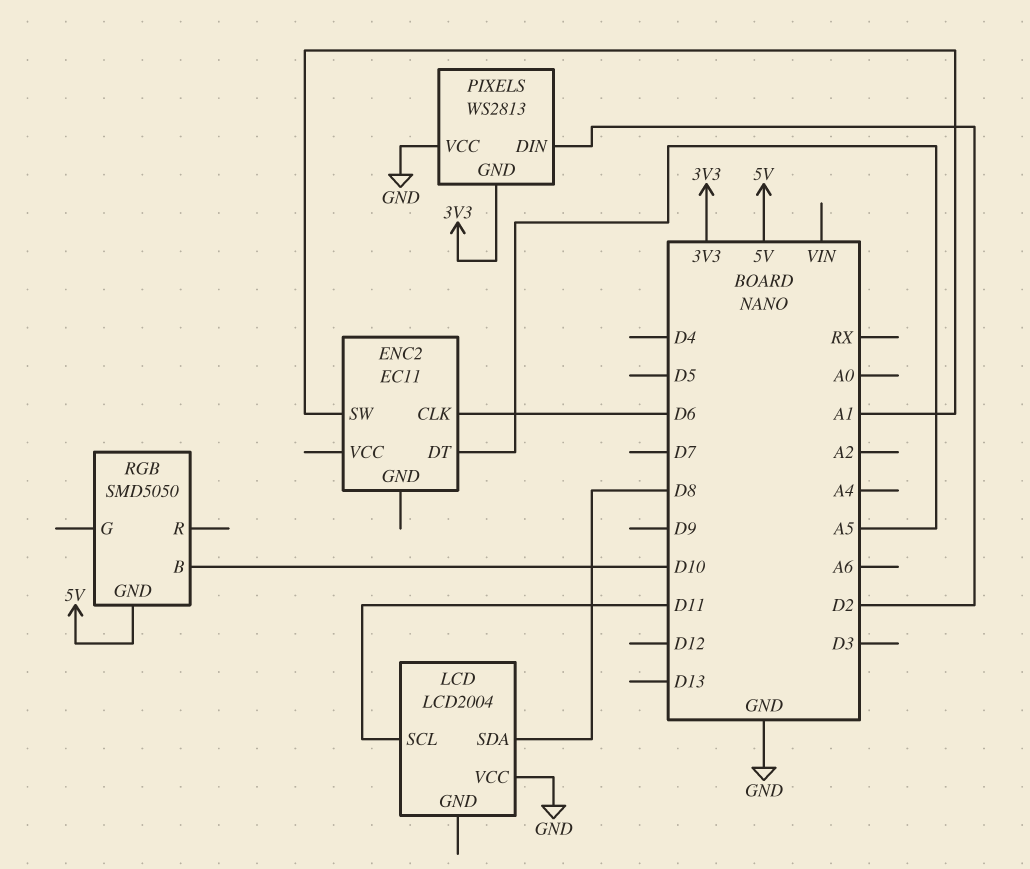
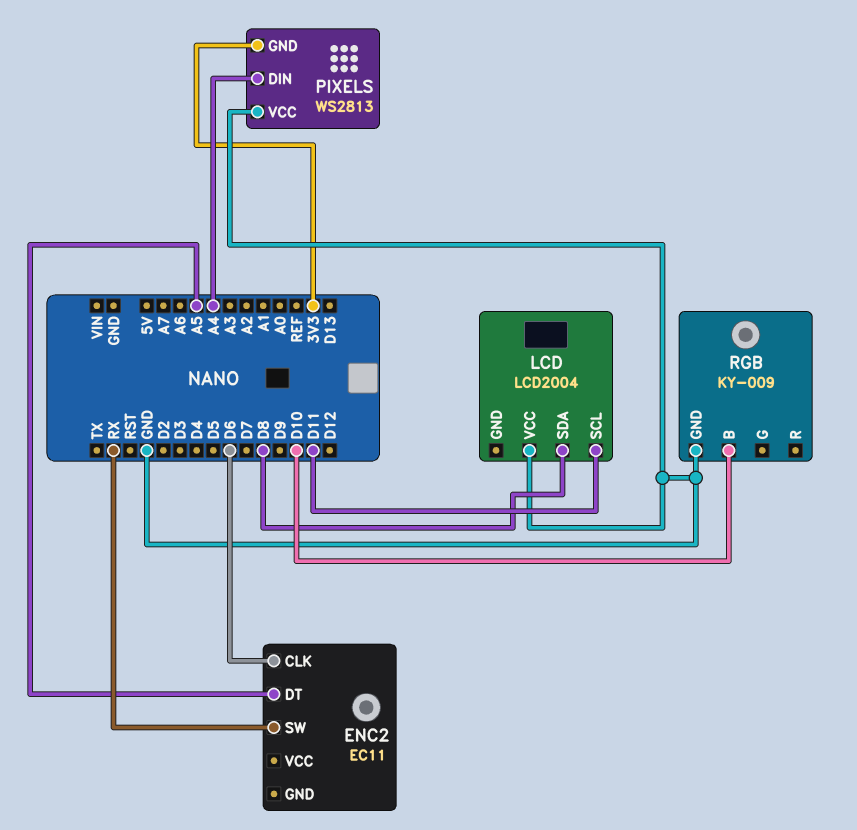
ENC2 pin SW: A1 -> RX
PIXELS pin DIN: D2 -> A4
RGB: SMD5050 -> KY-009
RGB pin GND: 5V -> GND

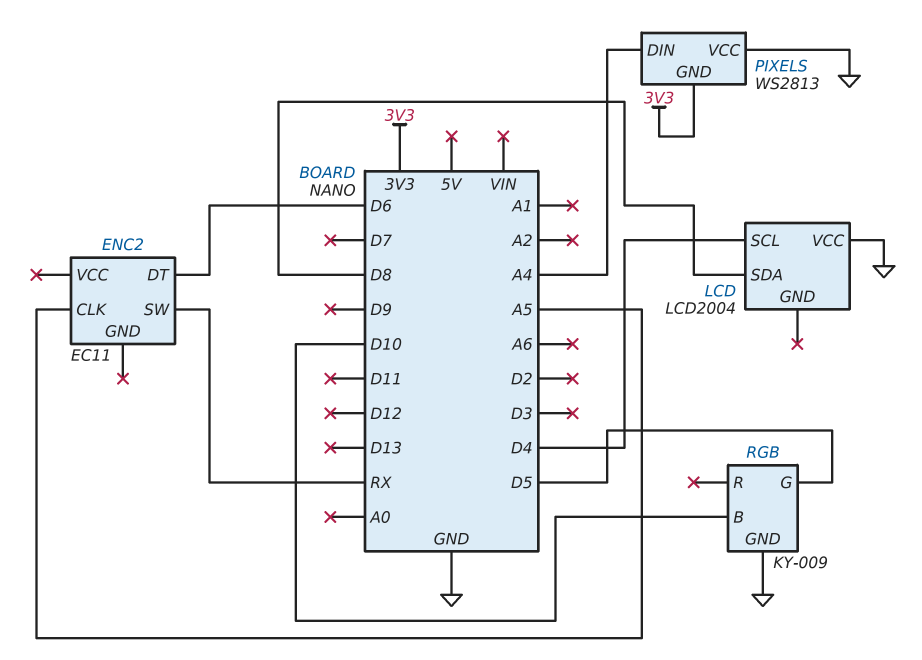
ENC2 pin CLK: D6 -> A5
ENC2 pin DT: A5 -> D6
LCD pin SCL: D11 -> D4
RGB pin G: none -> D5

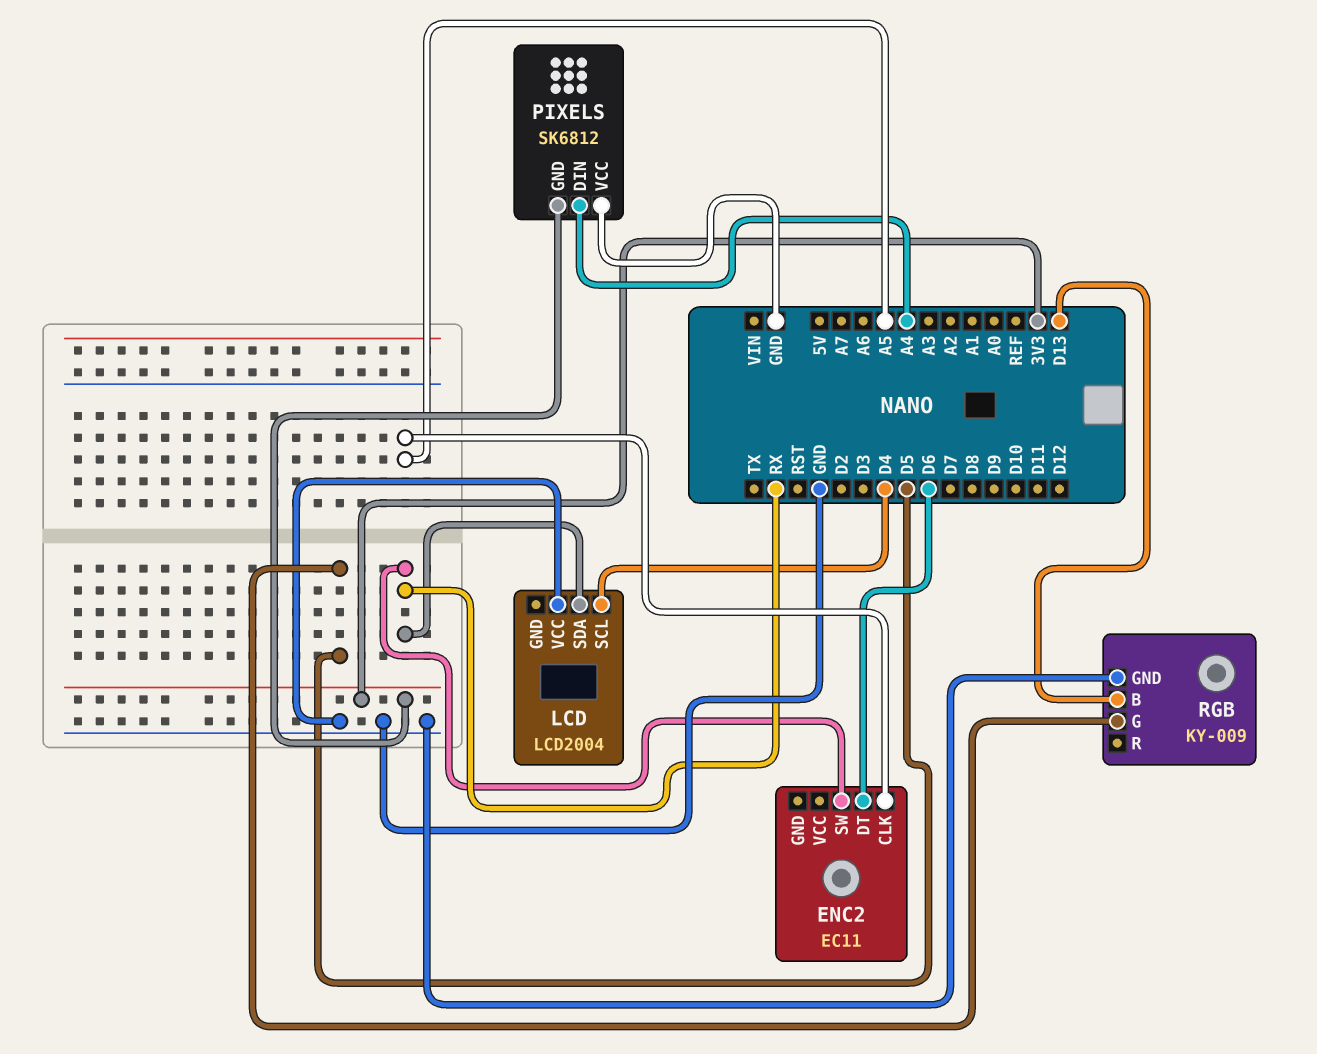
LCD pin SDA: D8 -> RX
PIXELS: WS2813 -> SK6812
RGB pin B: D10 -> D13

